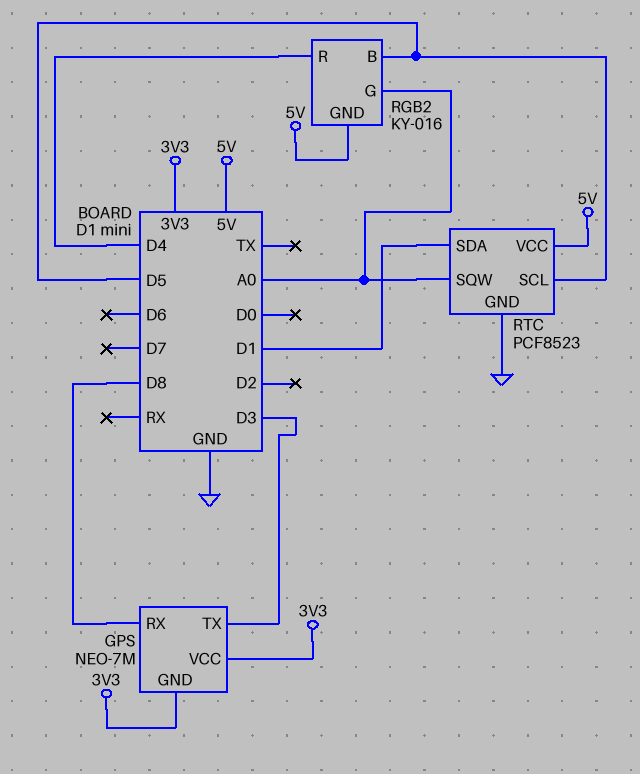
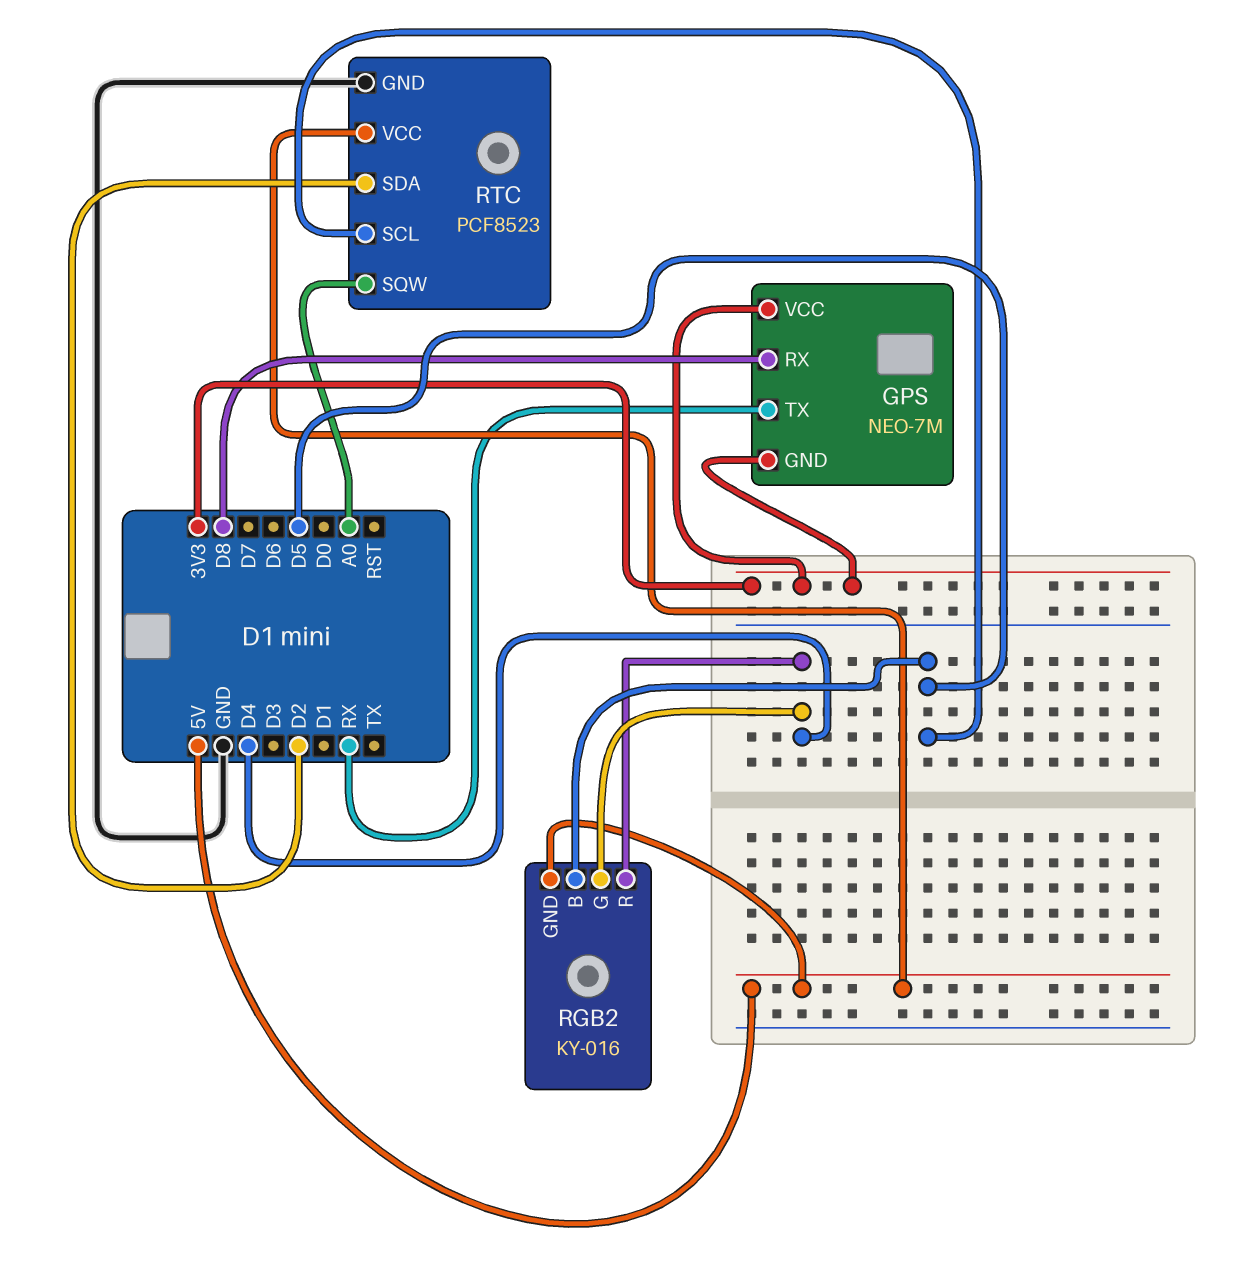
GPS pin TX: D3 -> RX
RGB2 pin G: A0 -> D4
RTC pin SDA: D1 -> D2

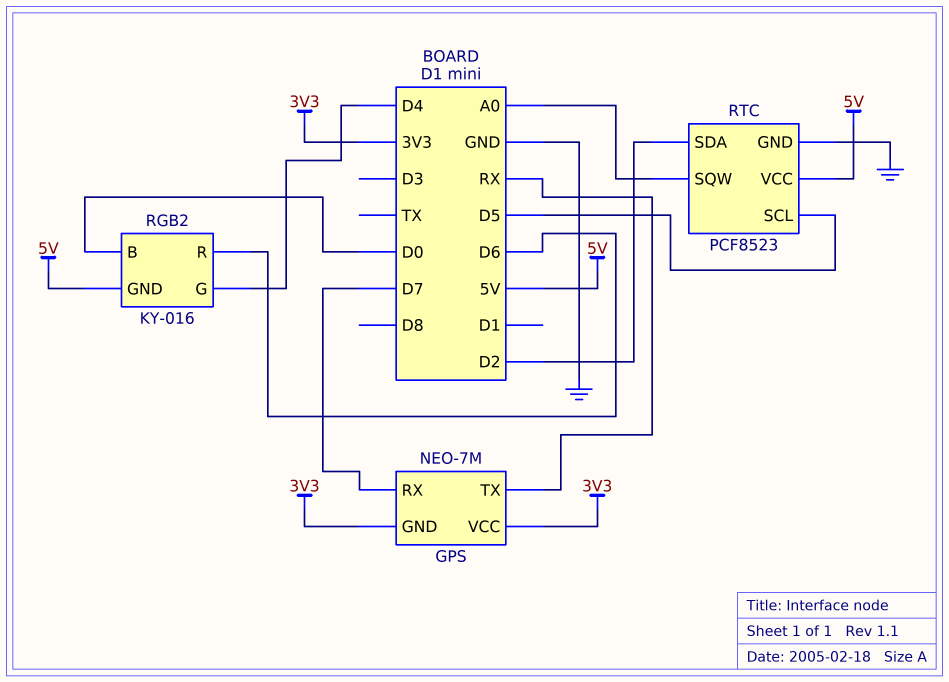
GPS pin RX: D8 -> D7
RGB2 pin B: D5 -> D0
RGB2 pin R: D4 -> D6

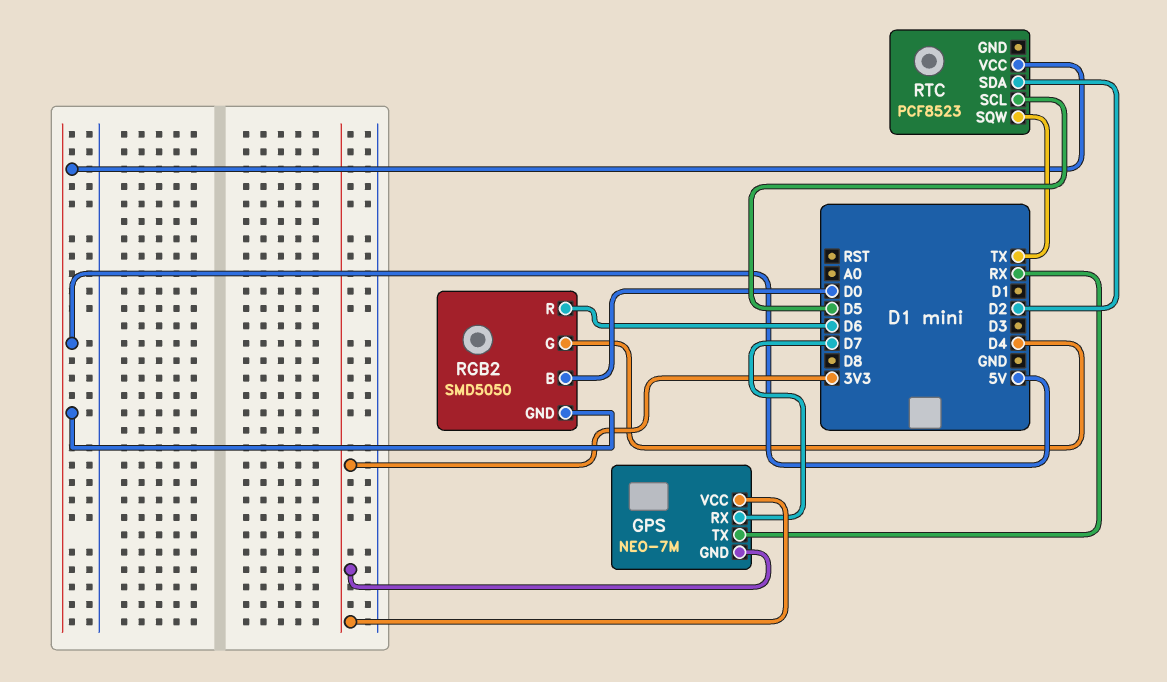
RGB2: KY-016 -> SMD5050
RTC pin GND: GND -> none
RTC pin SQW: A0 -> TX

